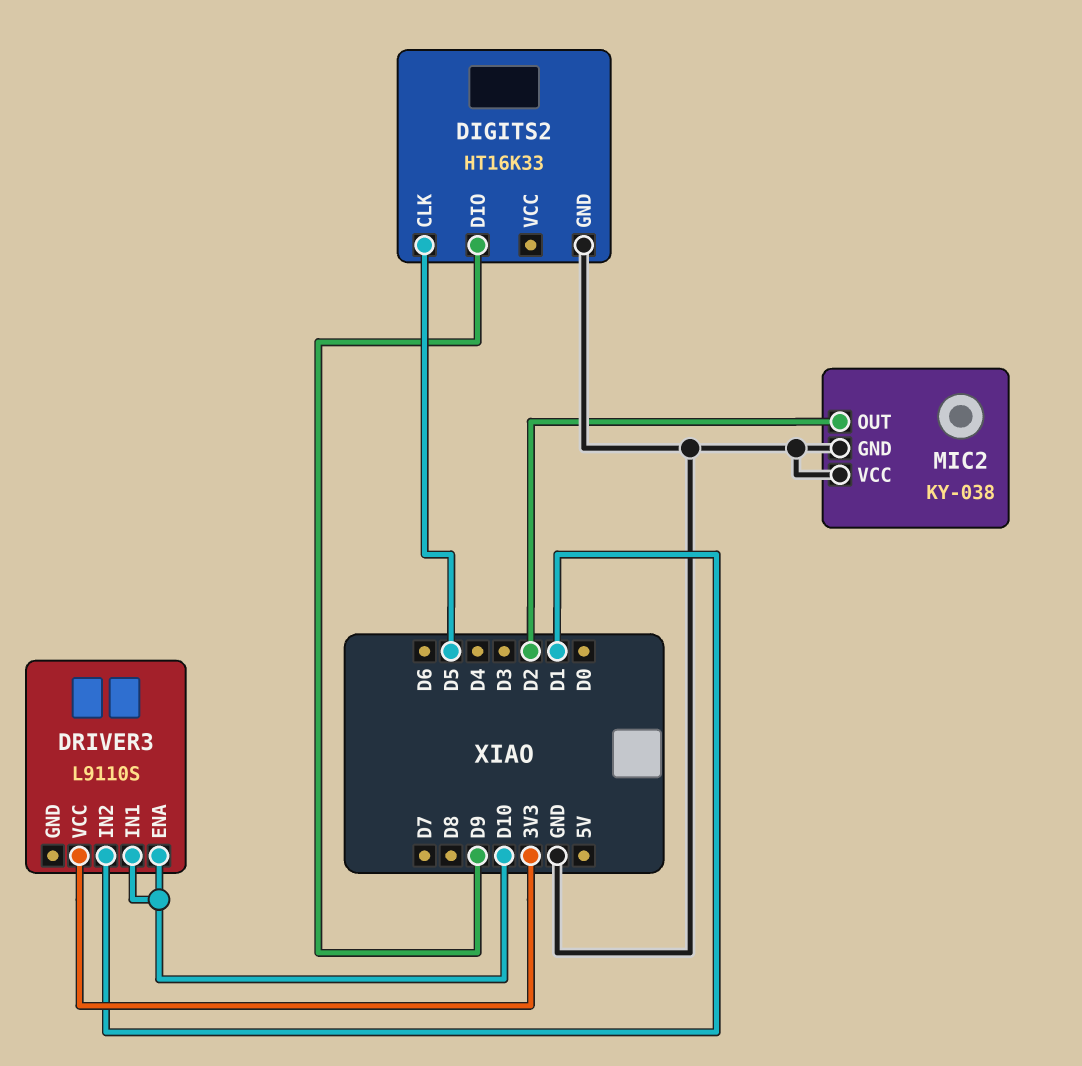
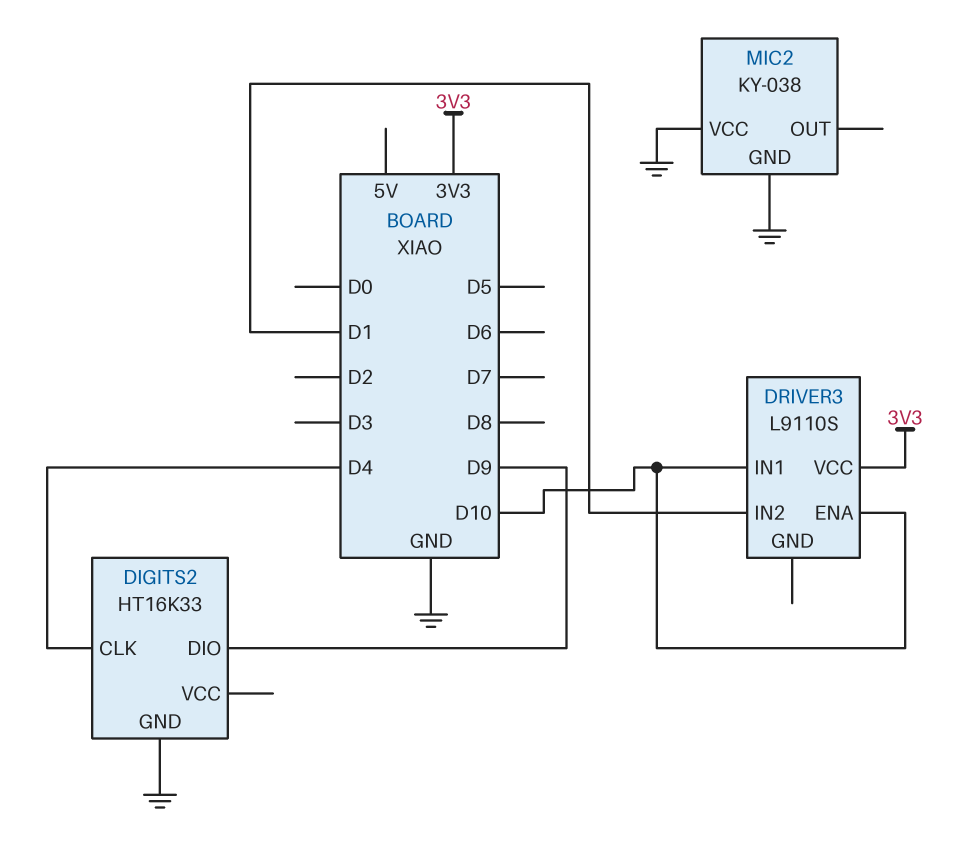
DIGITS2 pin CLK: D5 -> D4
MIC2 pin OUT: D2 -> none

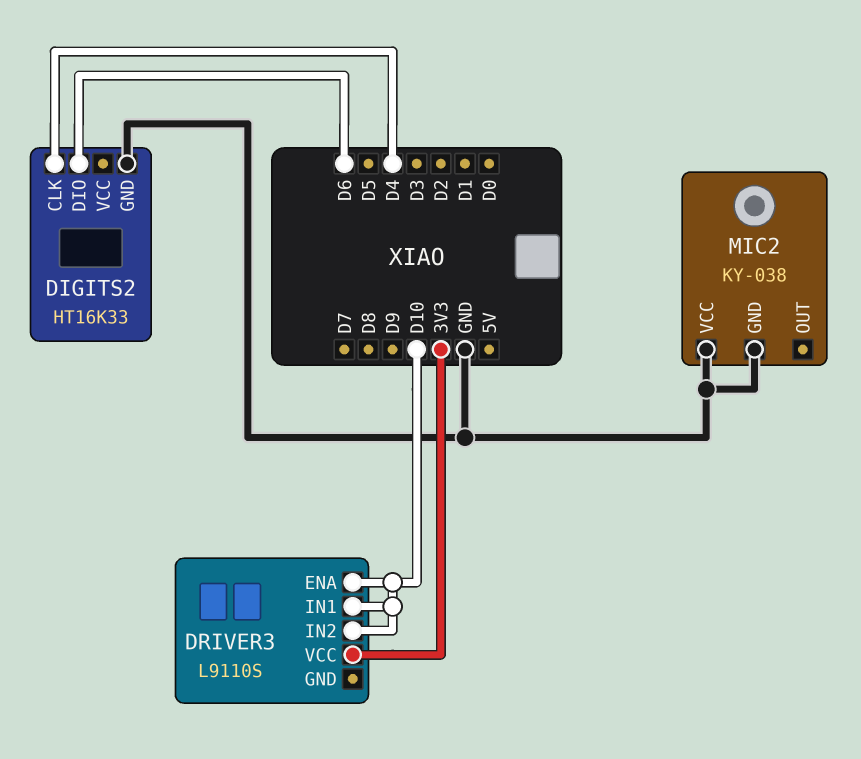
DIGITS2 pin DIO: D9 -> D6
DRIVER3 pin IN2: D1 -> D10

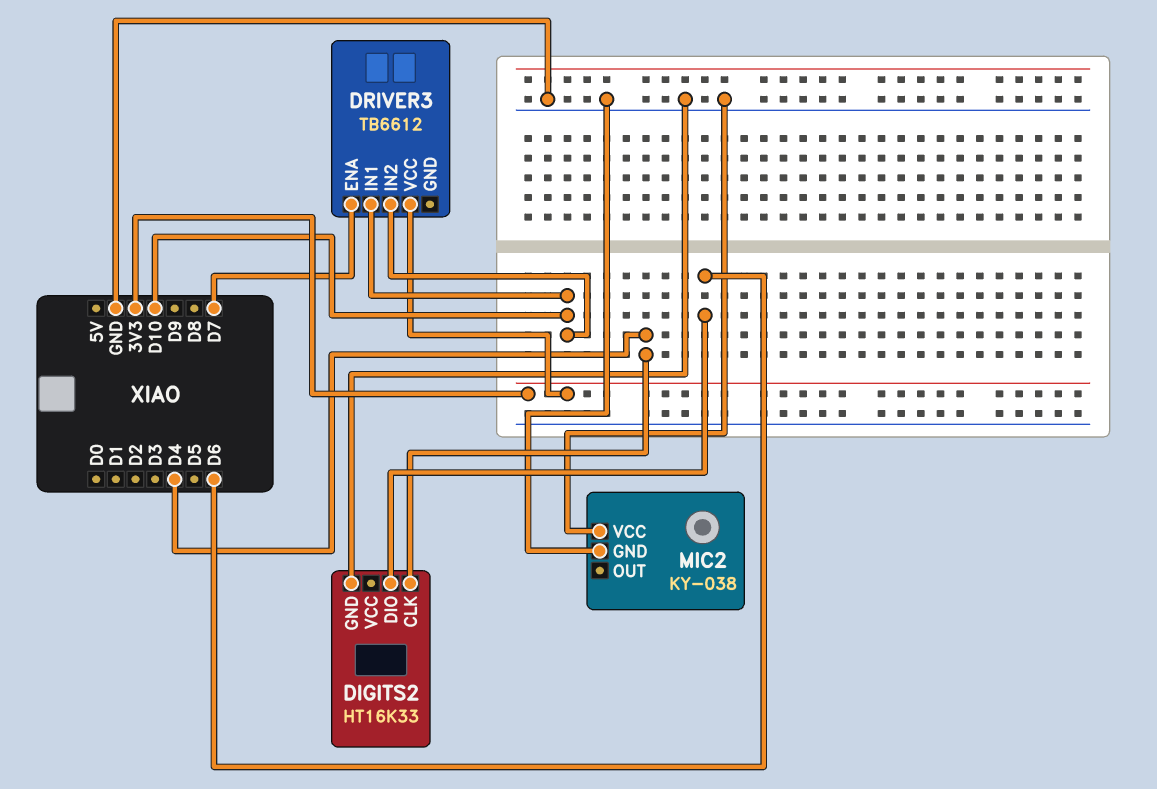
DRIVER3: L9110S -> TB6612
DRIVER3 pin ENA: D10 -> D7

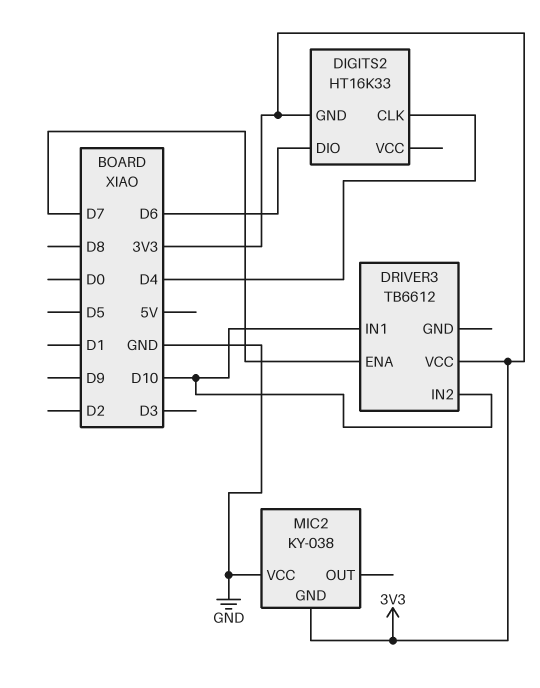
DIGITS2 pin GND: GND -> 3V3
MIC2 pin GND: GND -> 3V3

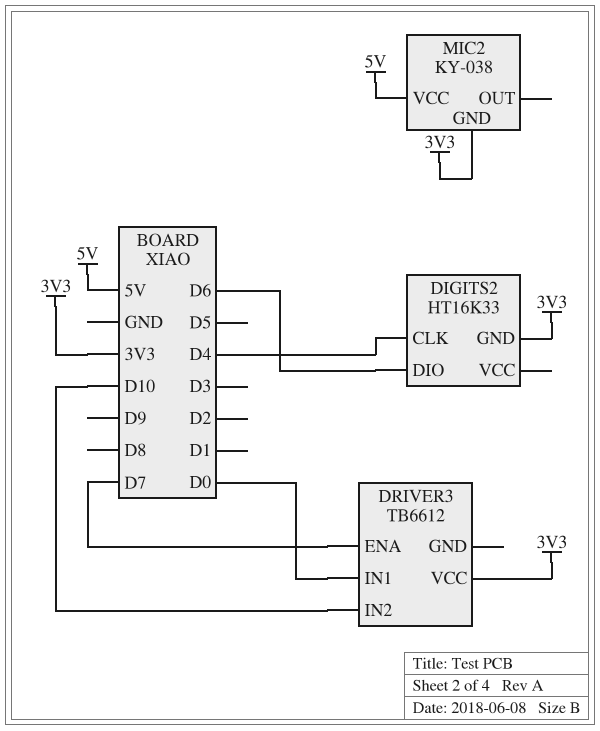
DRIVER3 pin IN1: D10 -> D0
MIC2 pin VCC: GND -> 5V

